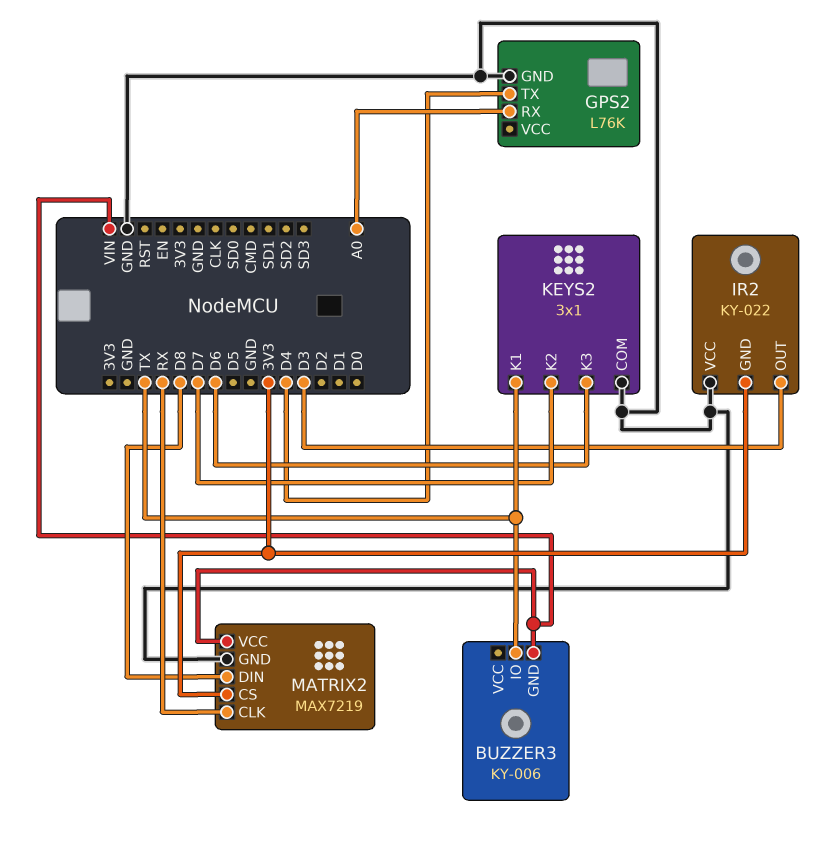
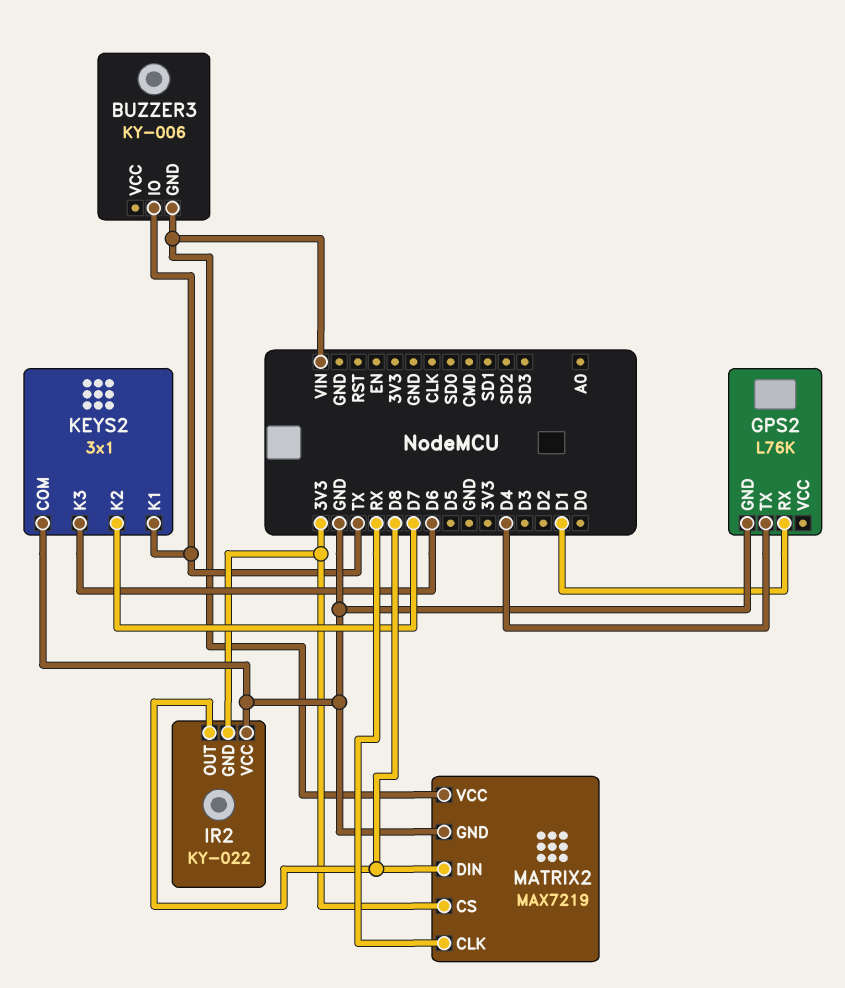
GPS2 pin RX: A0 -> D1
IR2 pin OUT: D3 -> D8

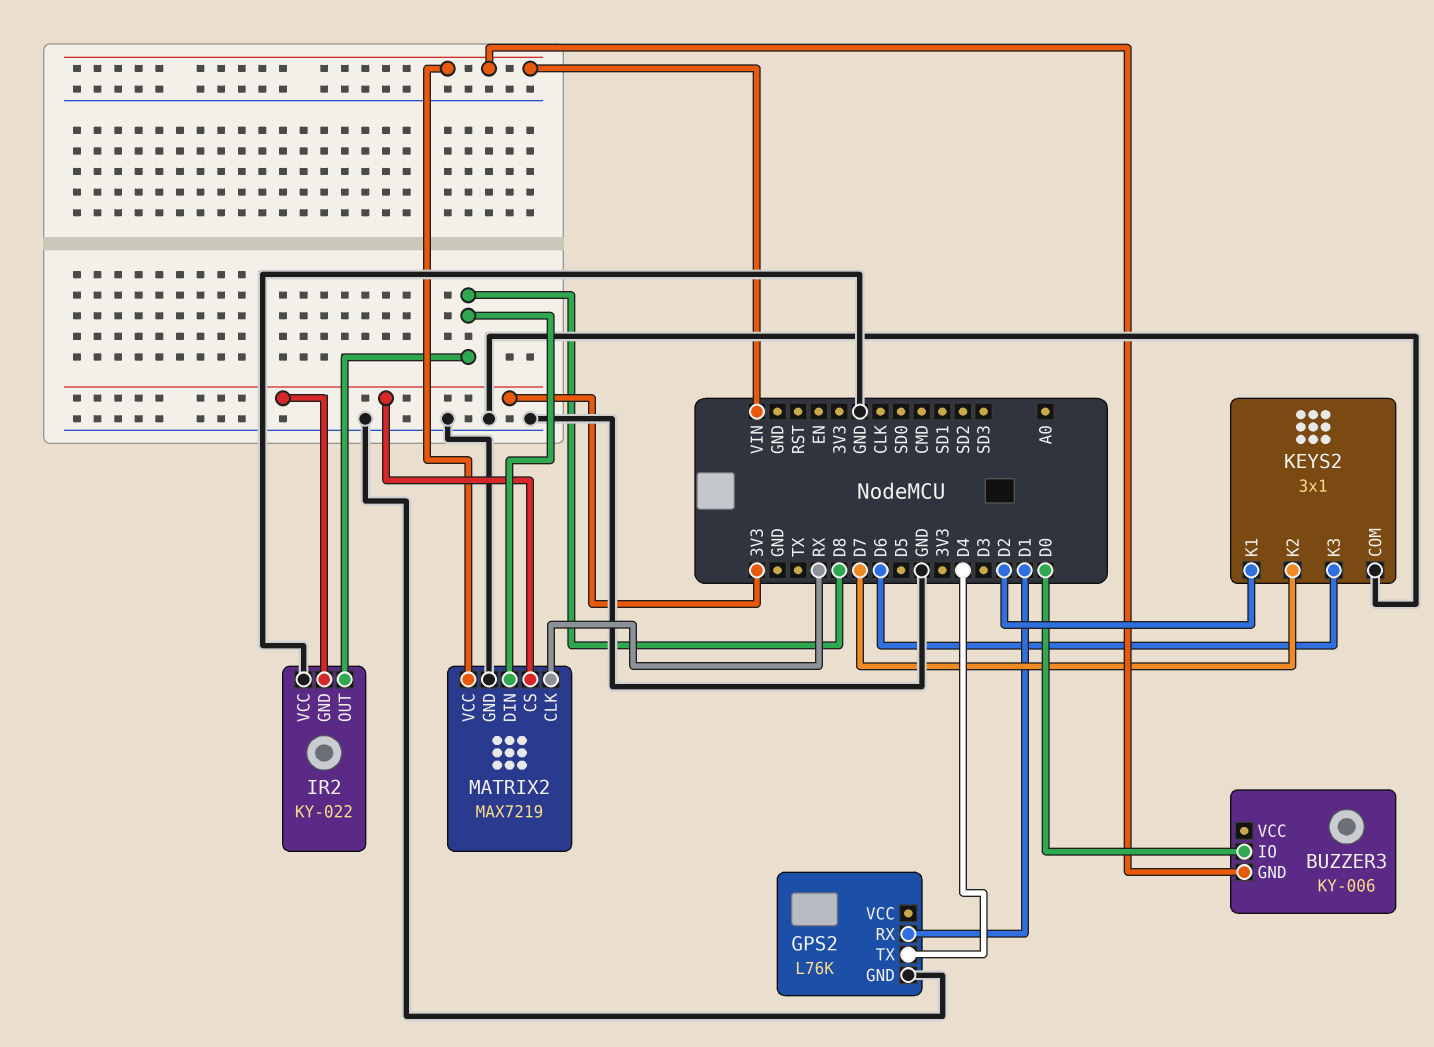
BUZZER3 pin IO: TX -> D0
KEYS2 pin K1: TX -> D2

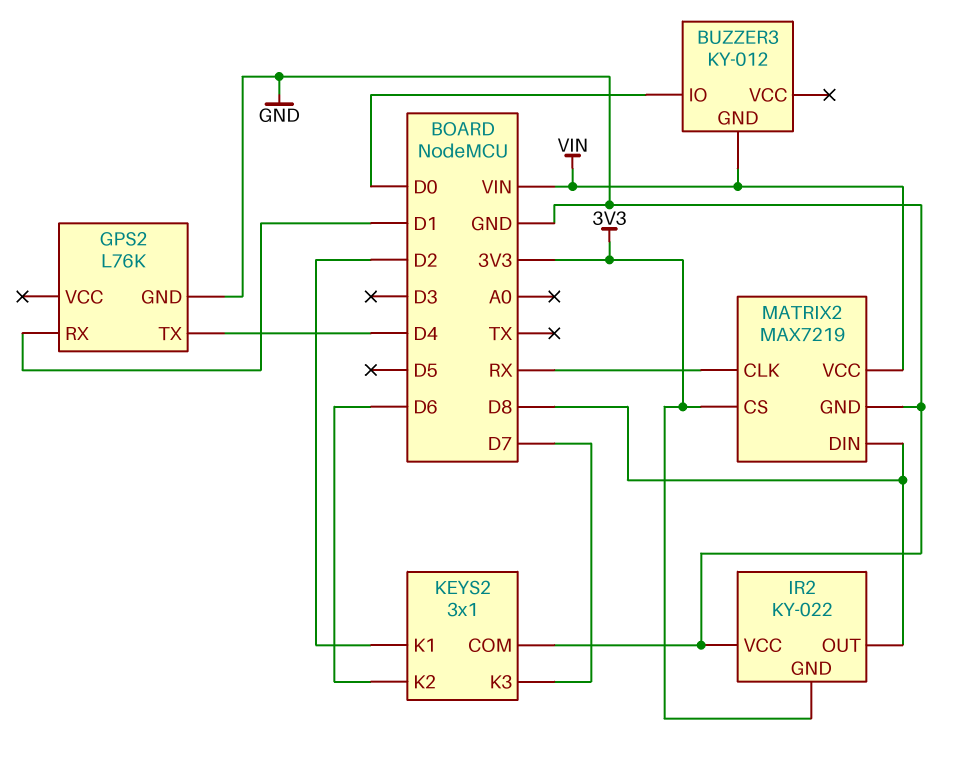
BUZZER3: KY-006 -> KY-012
KEYS2 pin K2: D7 -> D6
KEYS2 pin K3: D6 -> D7

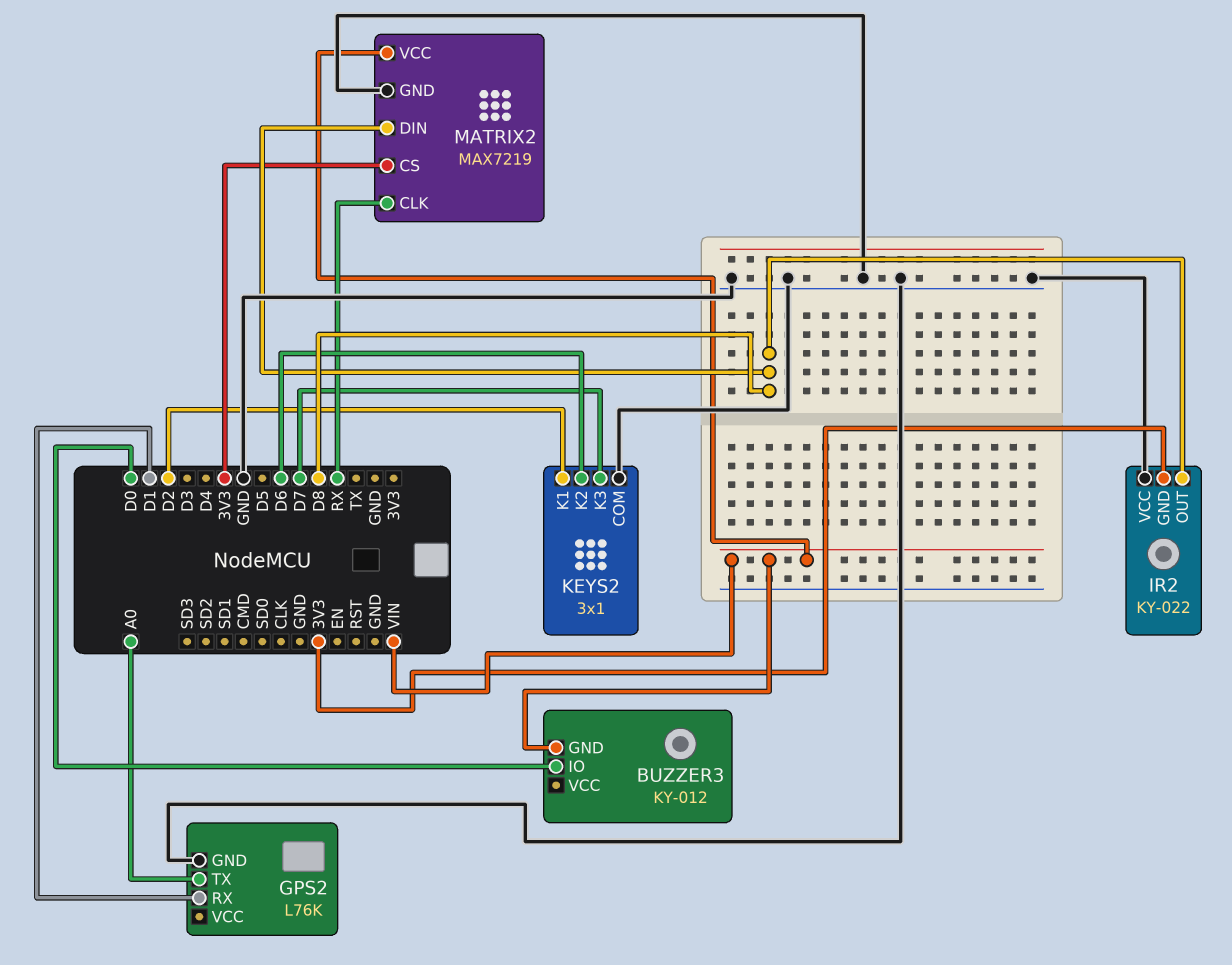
GPS2 pin TX: D4 -> A0

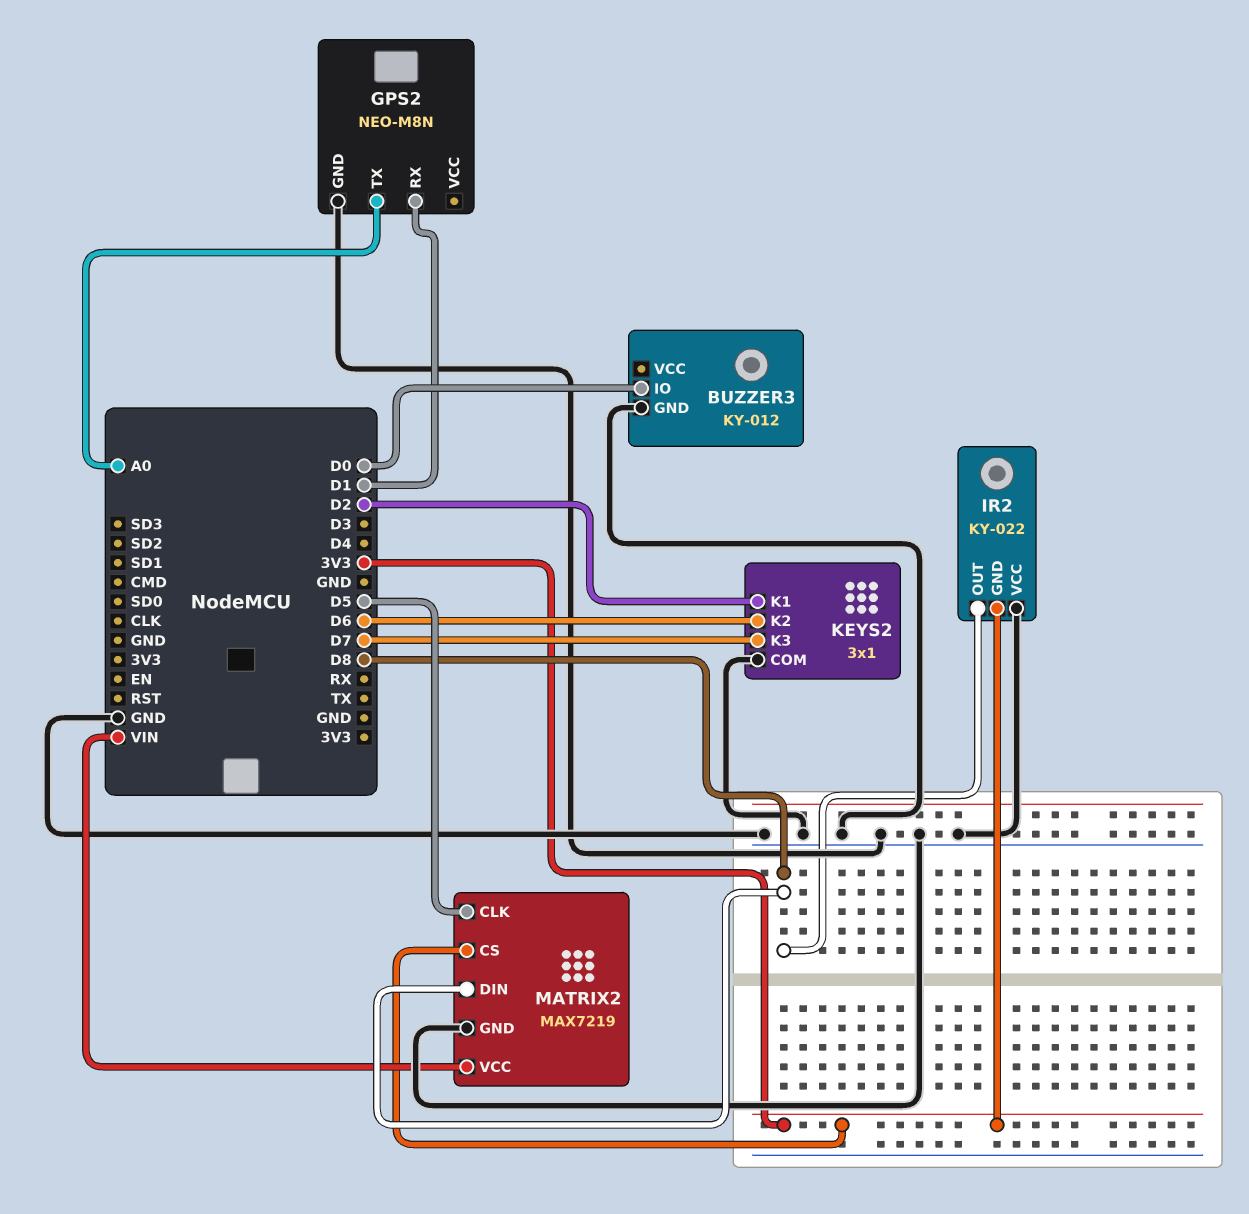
BUZZER3 pin GND: VIN -> GND
GPS2: L76K -> NEO-M8N
MATRIX2 pin CLK: RX -> D5

